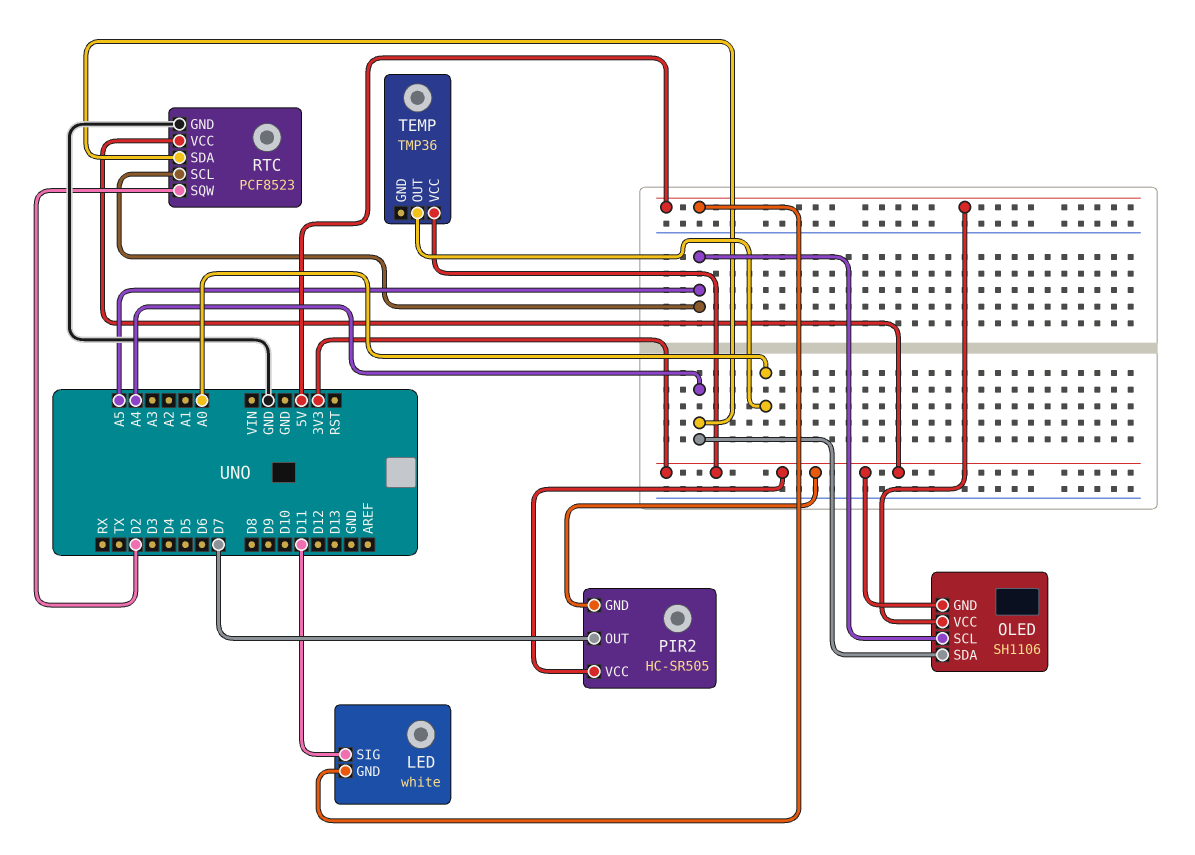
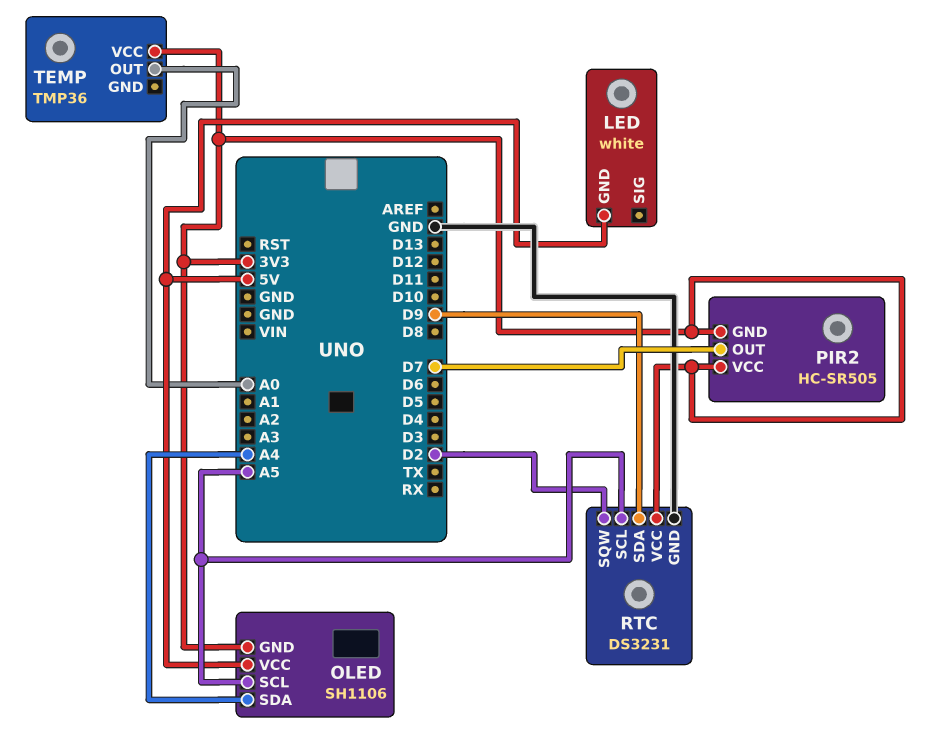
LED pin SIG: D11 -> none
RTC: PCF8523 -> DS3231
RTC pin SDA: A4 -> D9

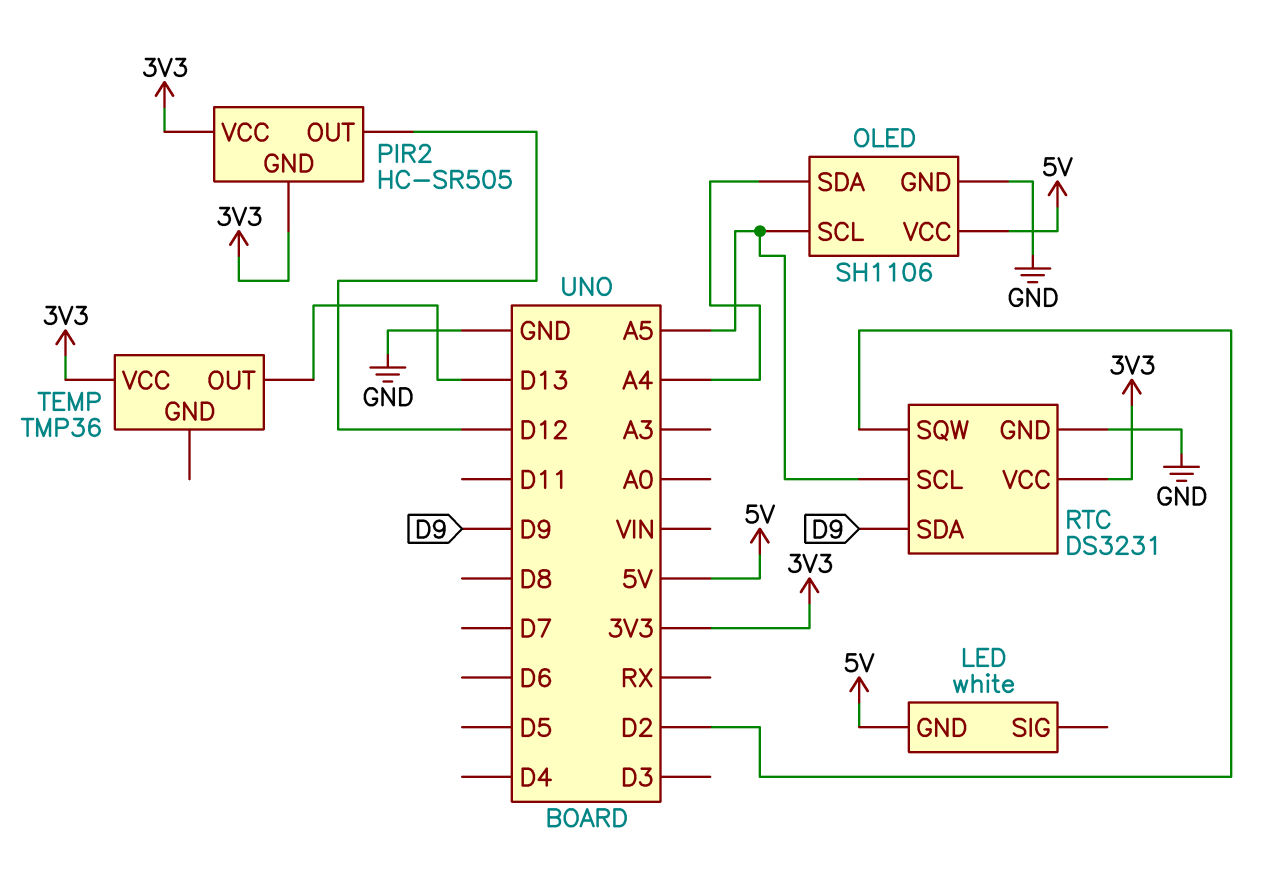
OLED pin GND: 3V3 -> GND
PIR2 pin OUT: D7 -> D12
TEMP pin OUT: A0 -> D13

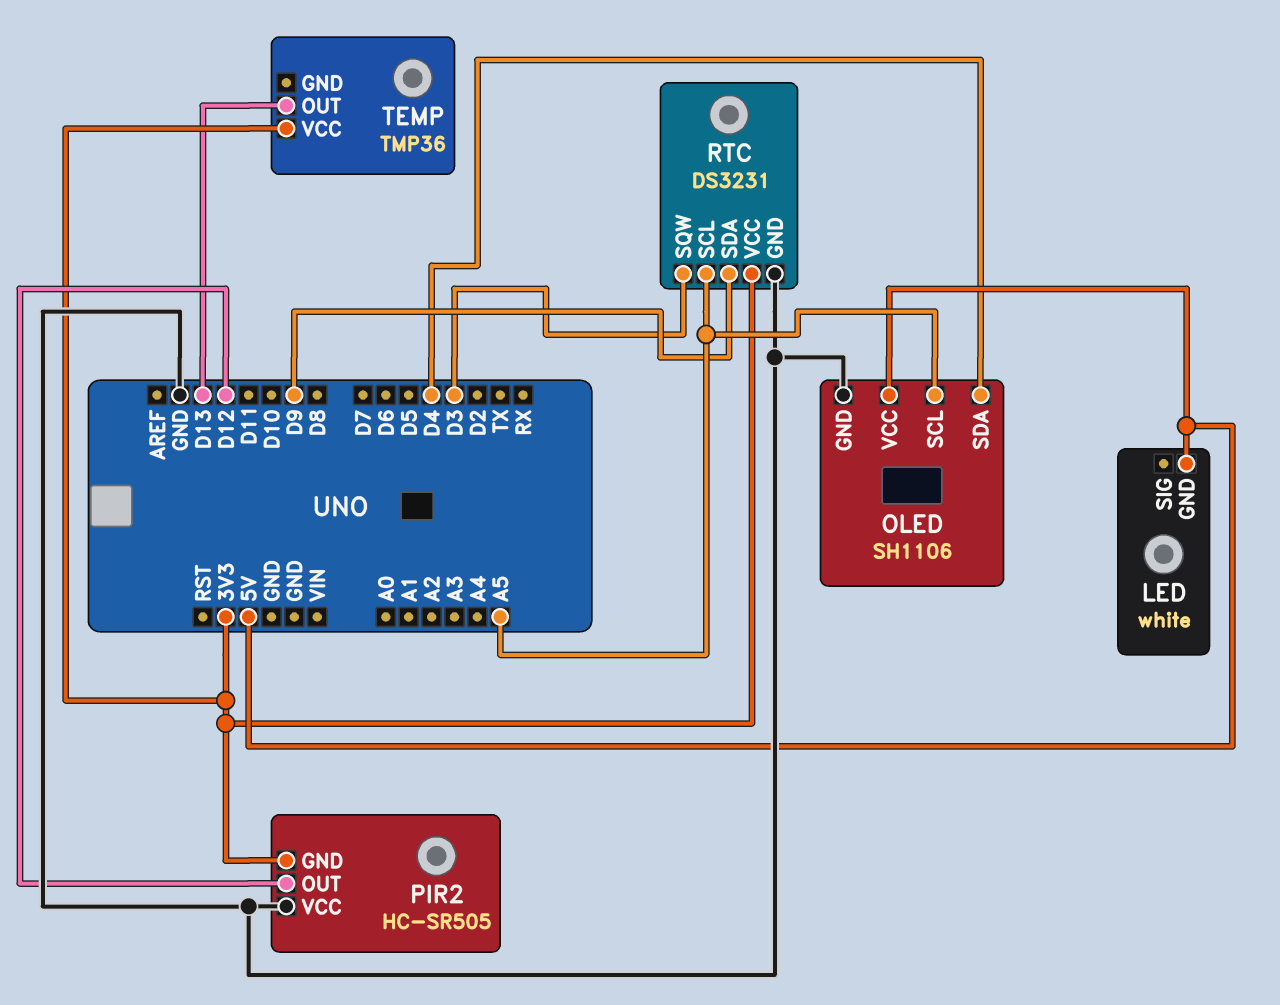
OLED pin SDA: A4 -> D4
PIR2 pin VCC: 3V3 -> GND
RTC pin SQW: D2 -> D3

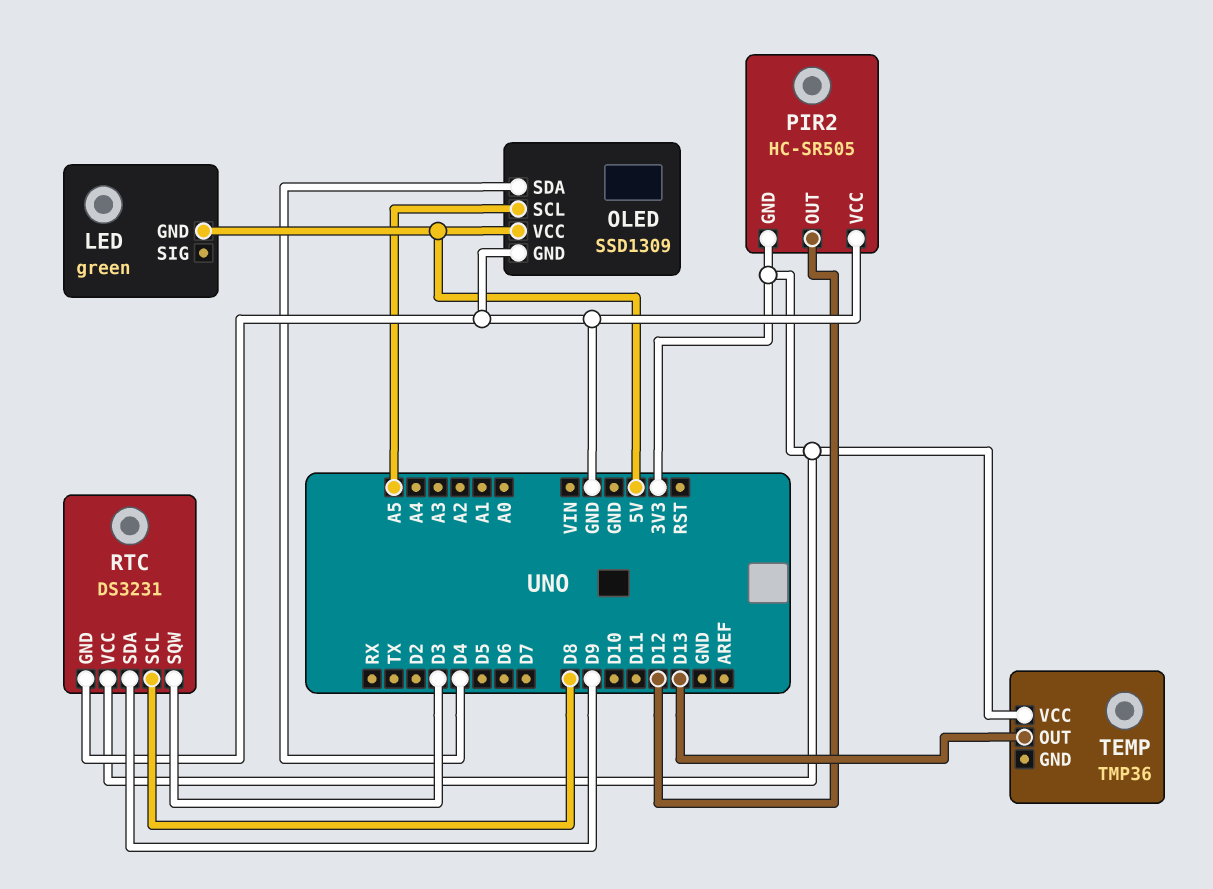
LED: white -> green
OLED: SH1106 -> SSD1309
RTC pin SCL: A5 -> D8

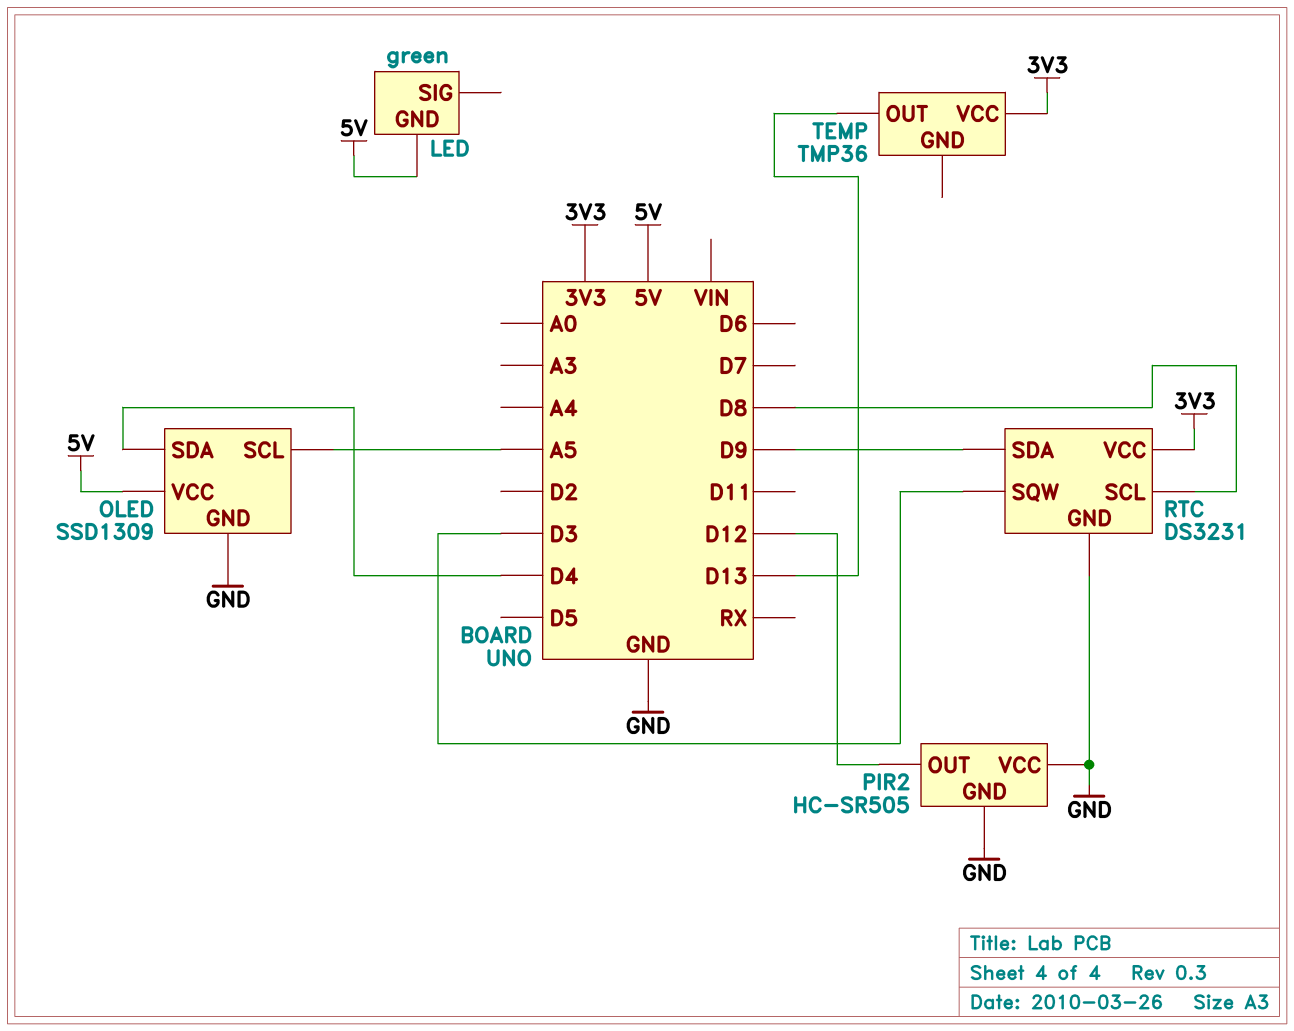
PIR2 pin GND: 3V3 -> GND

